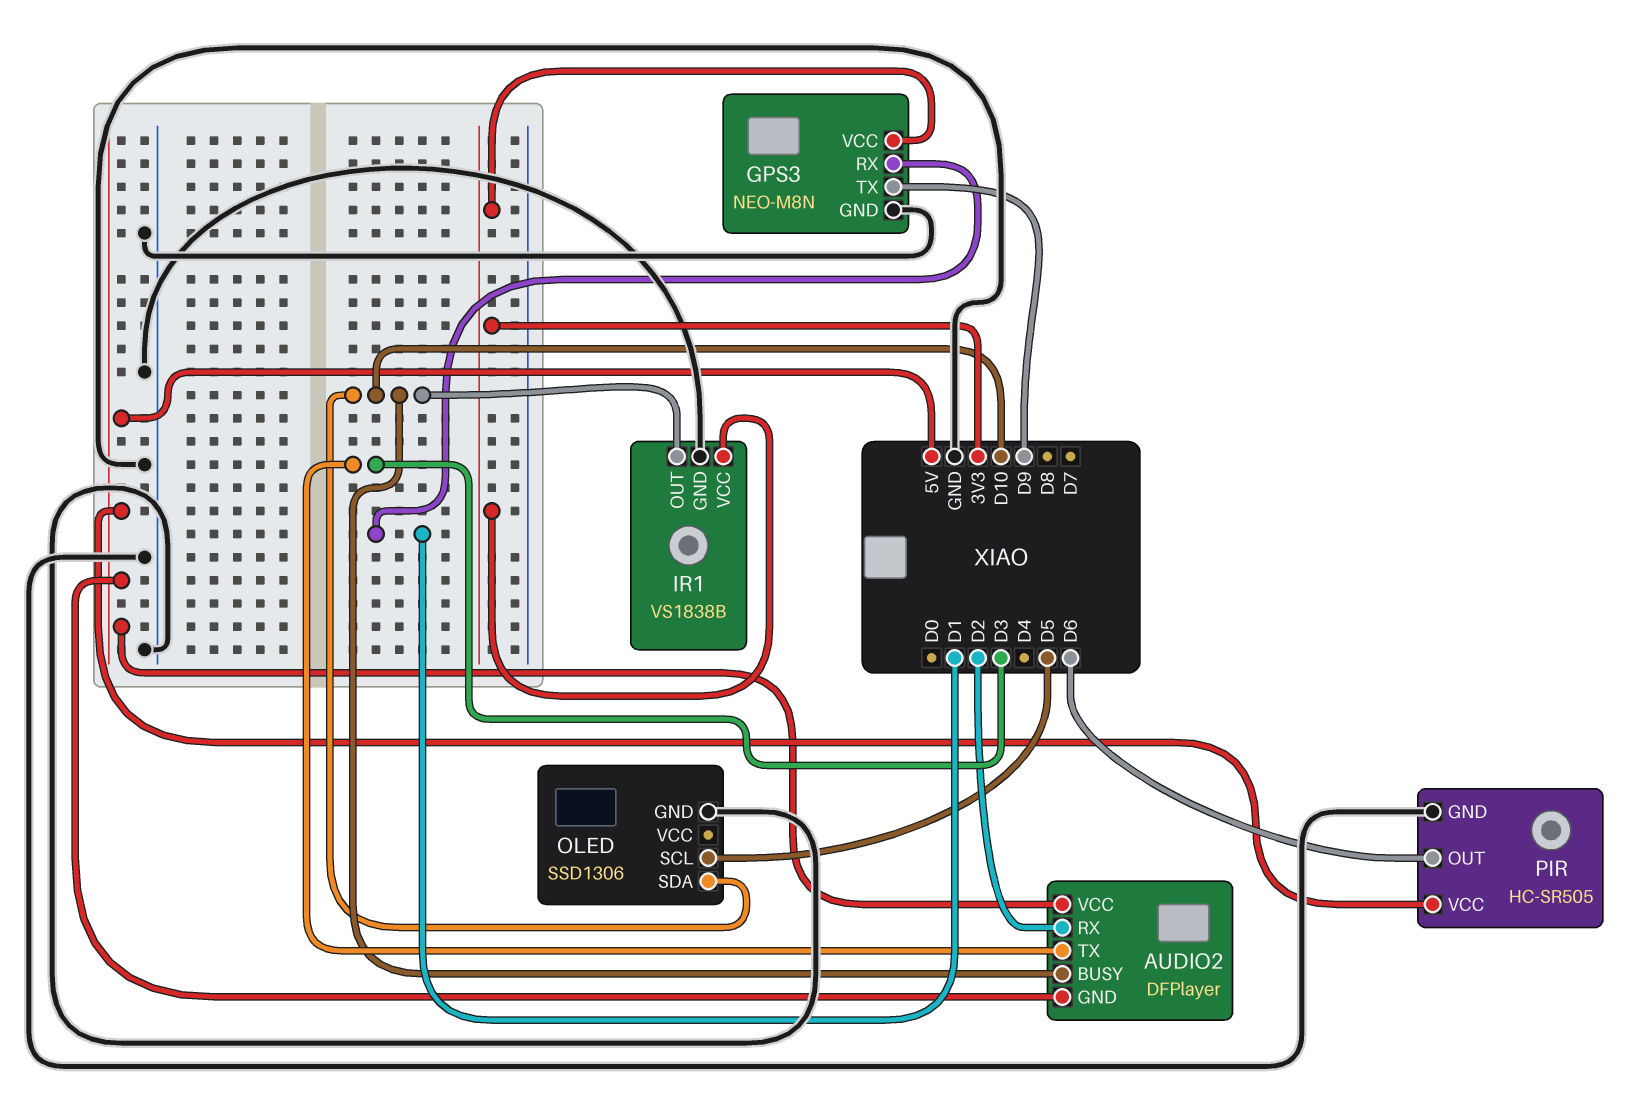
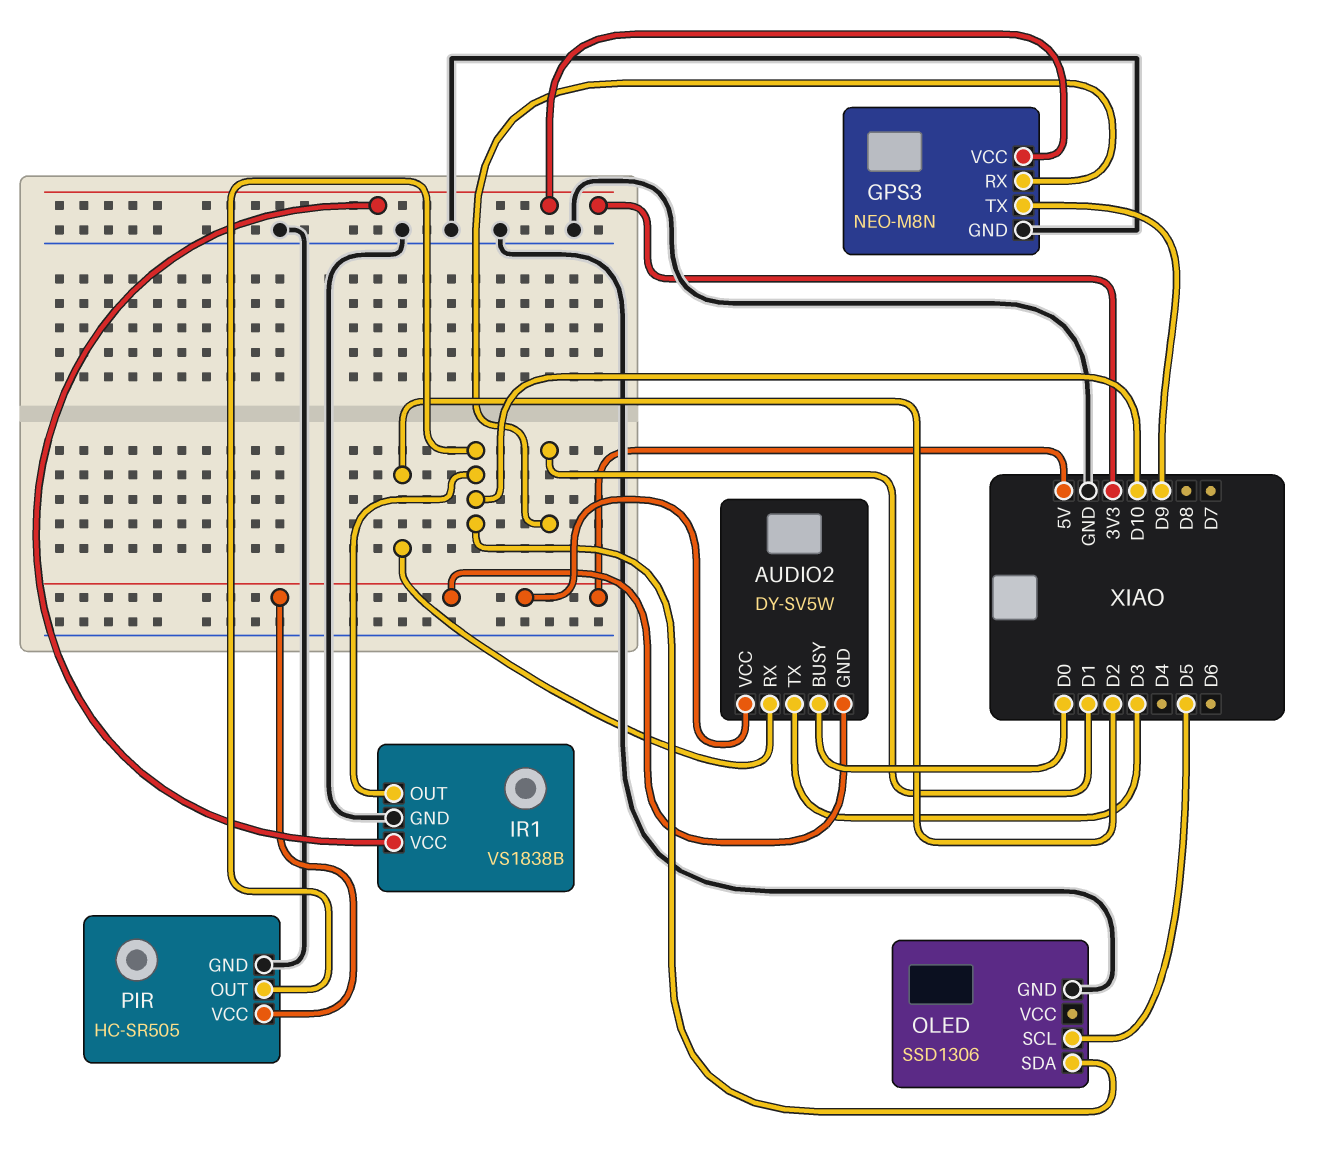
AUDIO2: DFPlayer -> DY-SV5W
AUDIO2 pin BUSY: D10 -> D0
PIR pin OUT: D6 -> D10

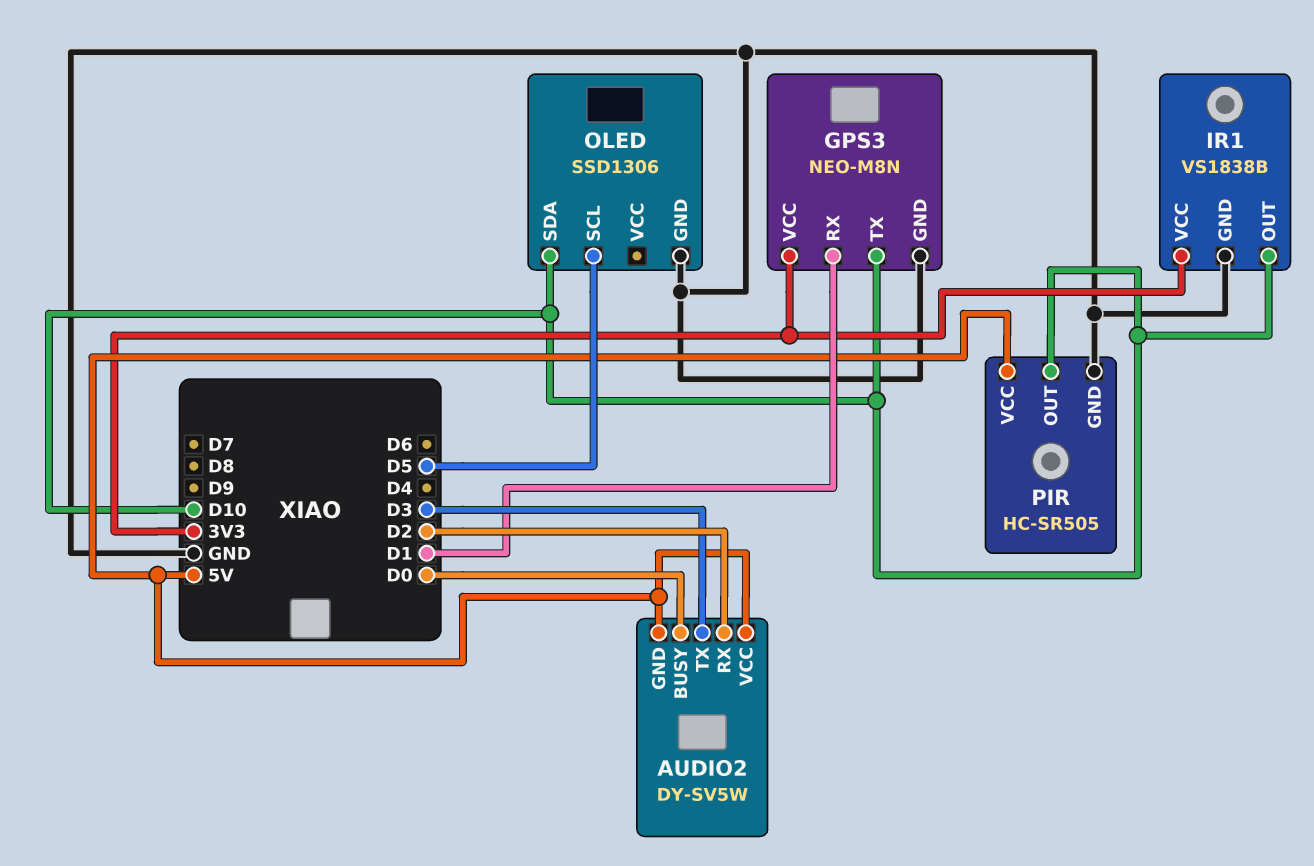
GPS3 pin TX: D9 -> D10

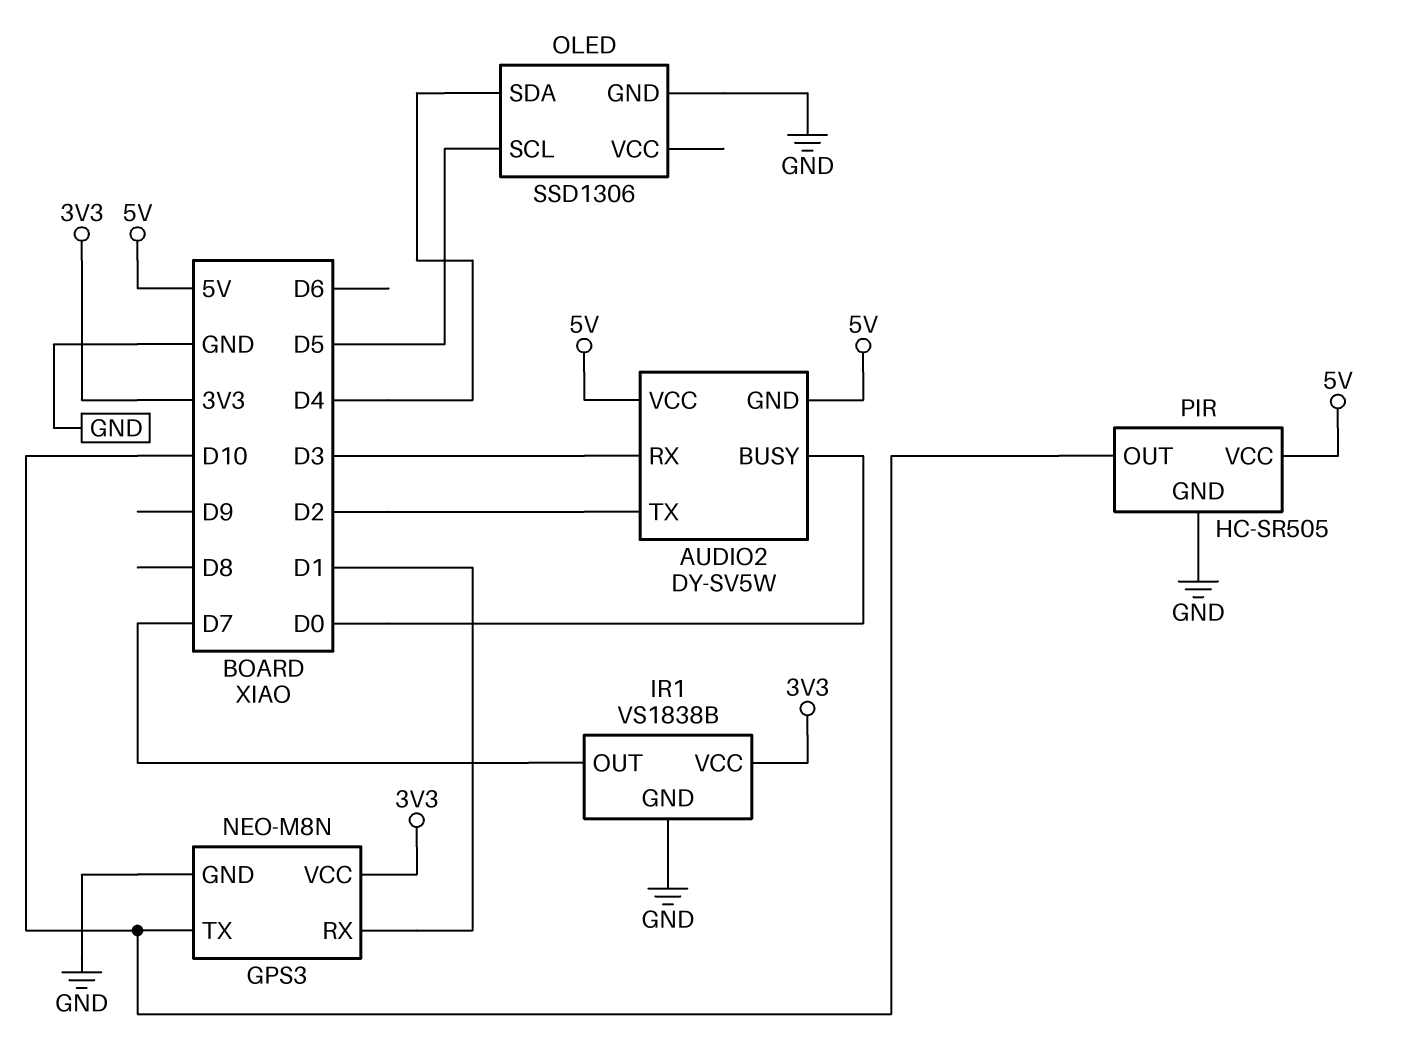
AUDIO2 pin RX: D2 -> D3
AUDIO2 pin TX: D3 -> D2
IR1 pin OUT: D10 -> D7
OLED pin SDA: D10 -> D4

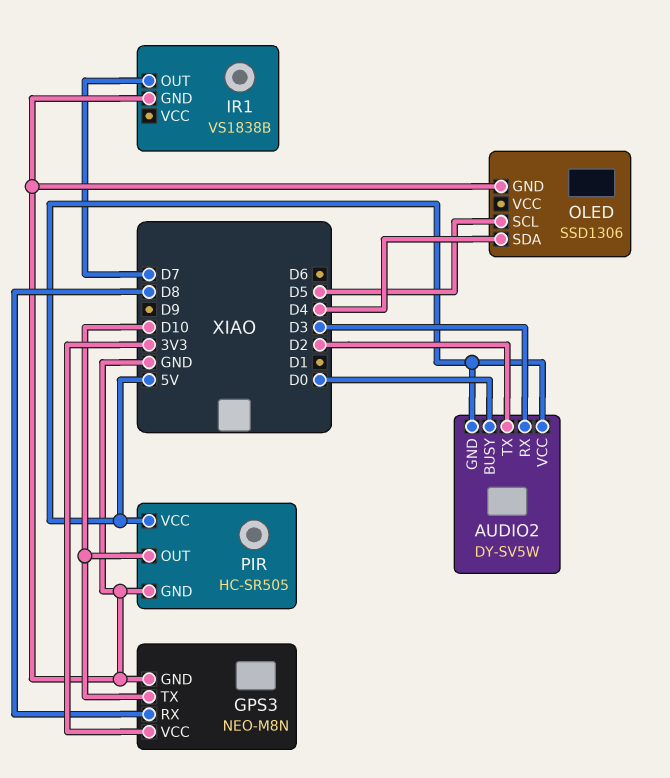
GPS3 pin RX: D1 -> D8
IR1 pin VCC: 3V3 -> none

